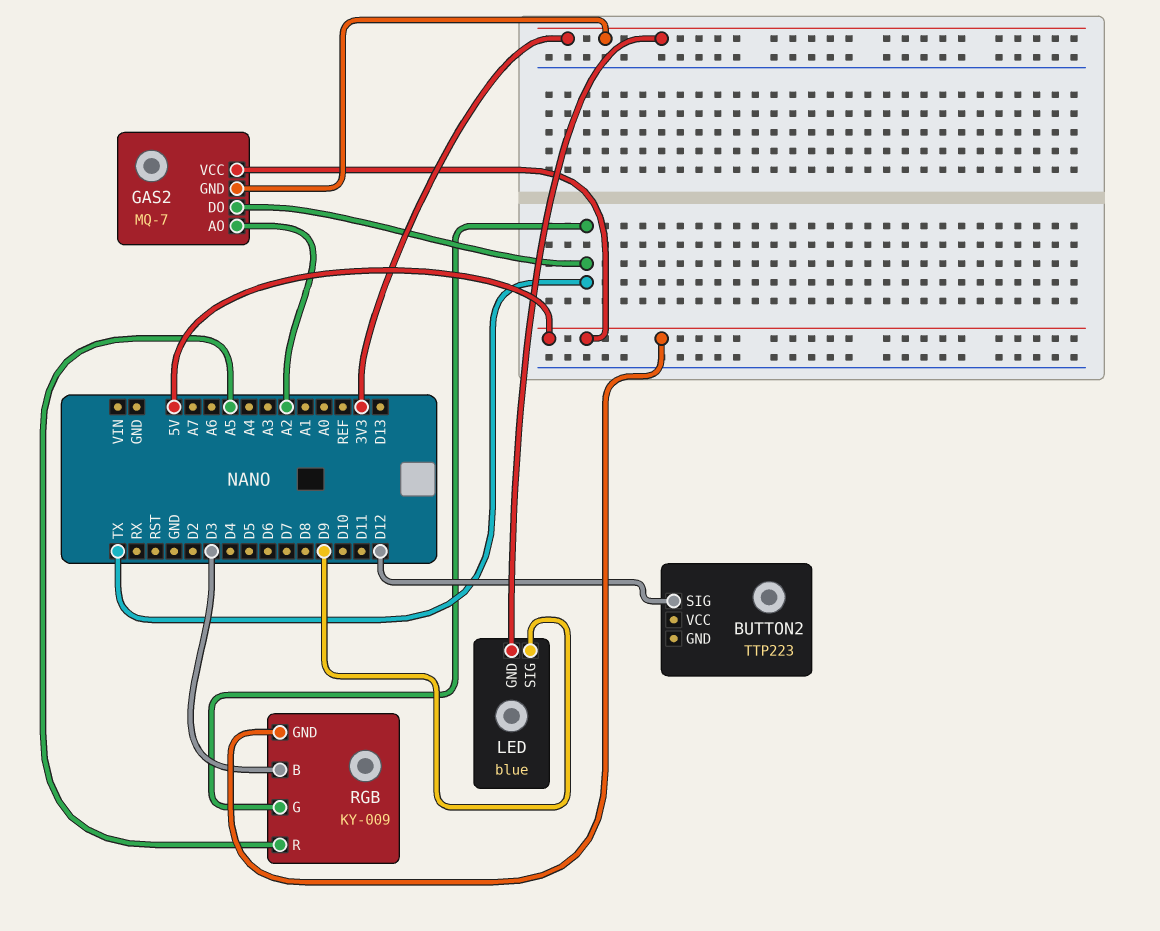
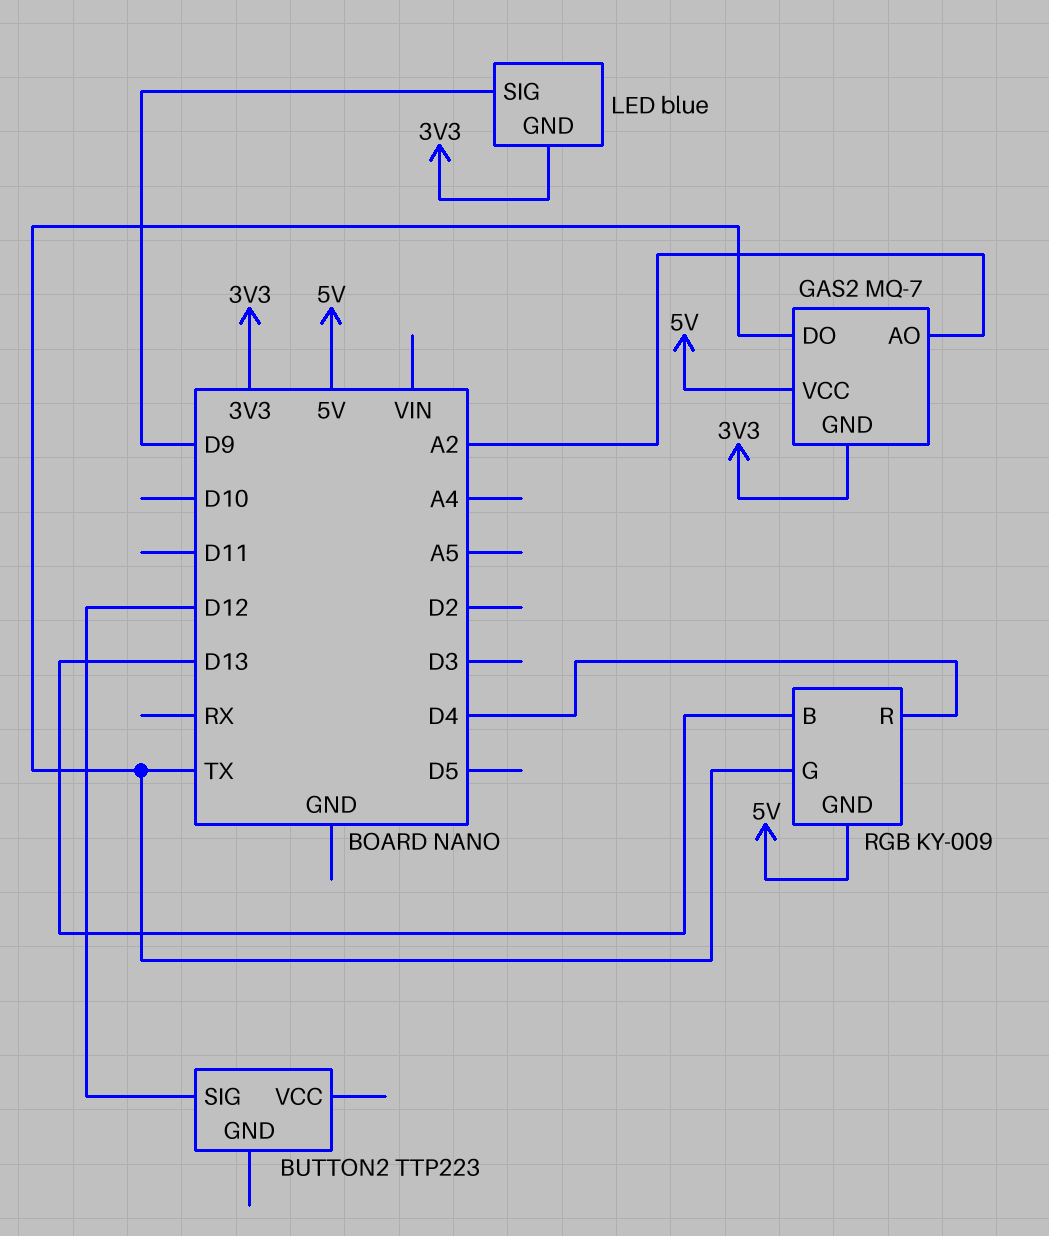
RGB pin B: D3 -> D13
RGB pin R: A5 -> D4

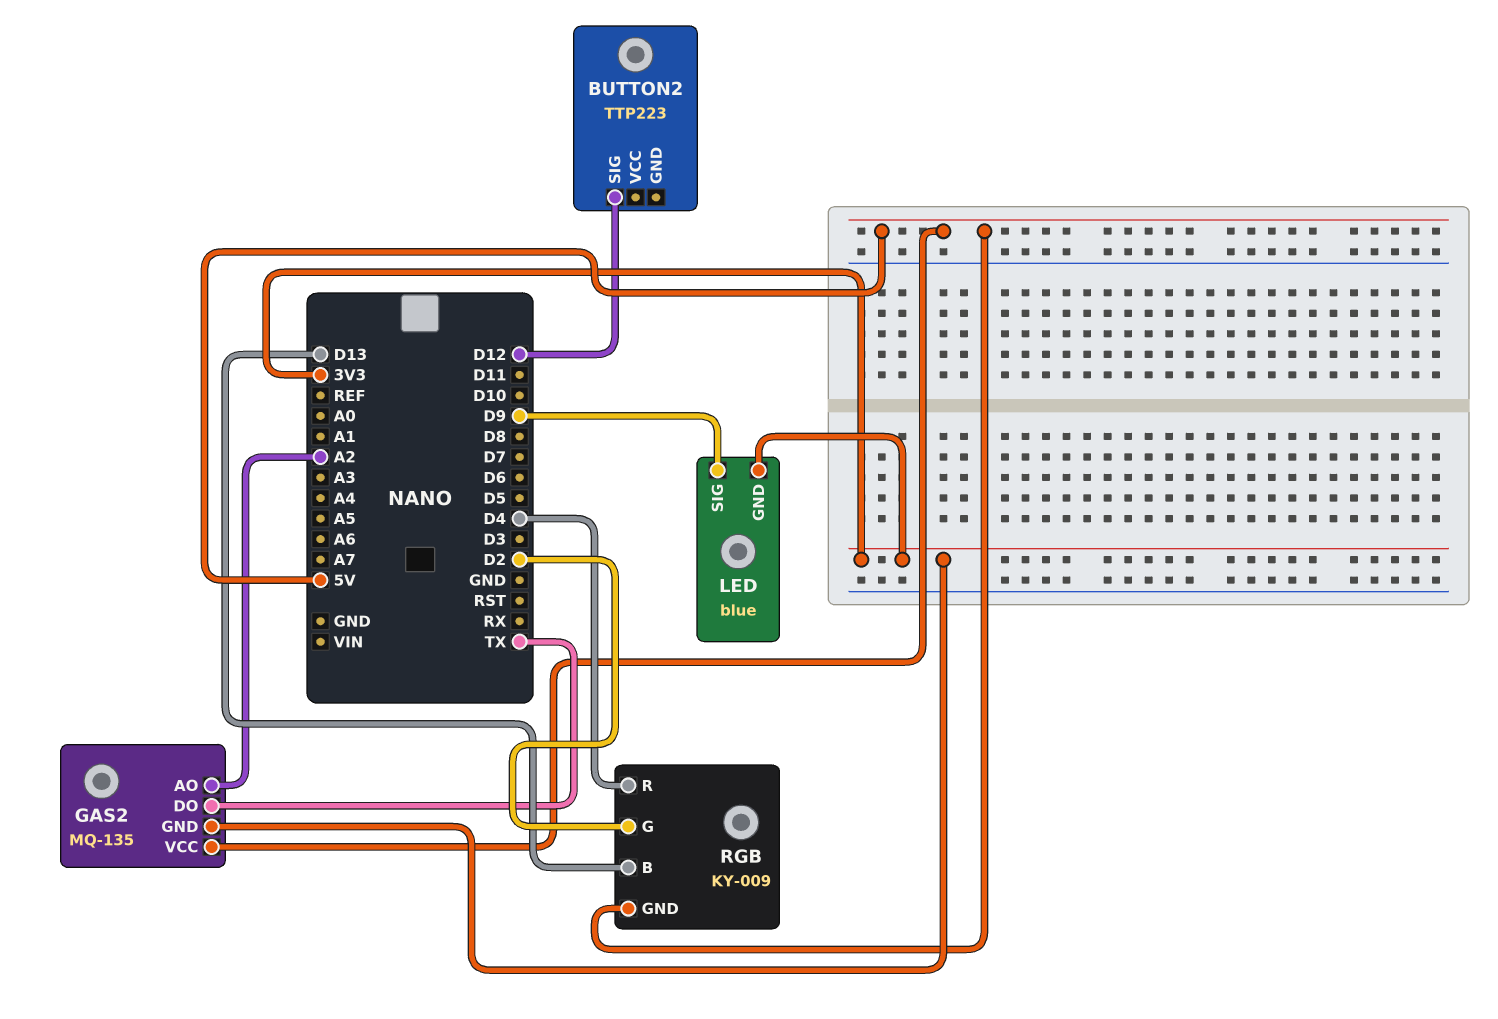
GAS2: MQ-7 -> MQ-135
RGB pin G: TX -> D2

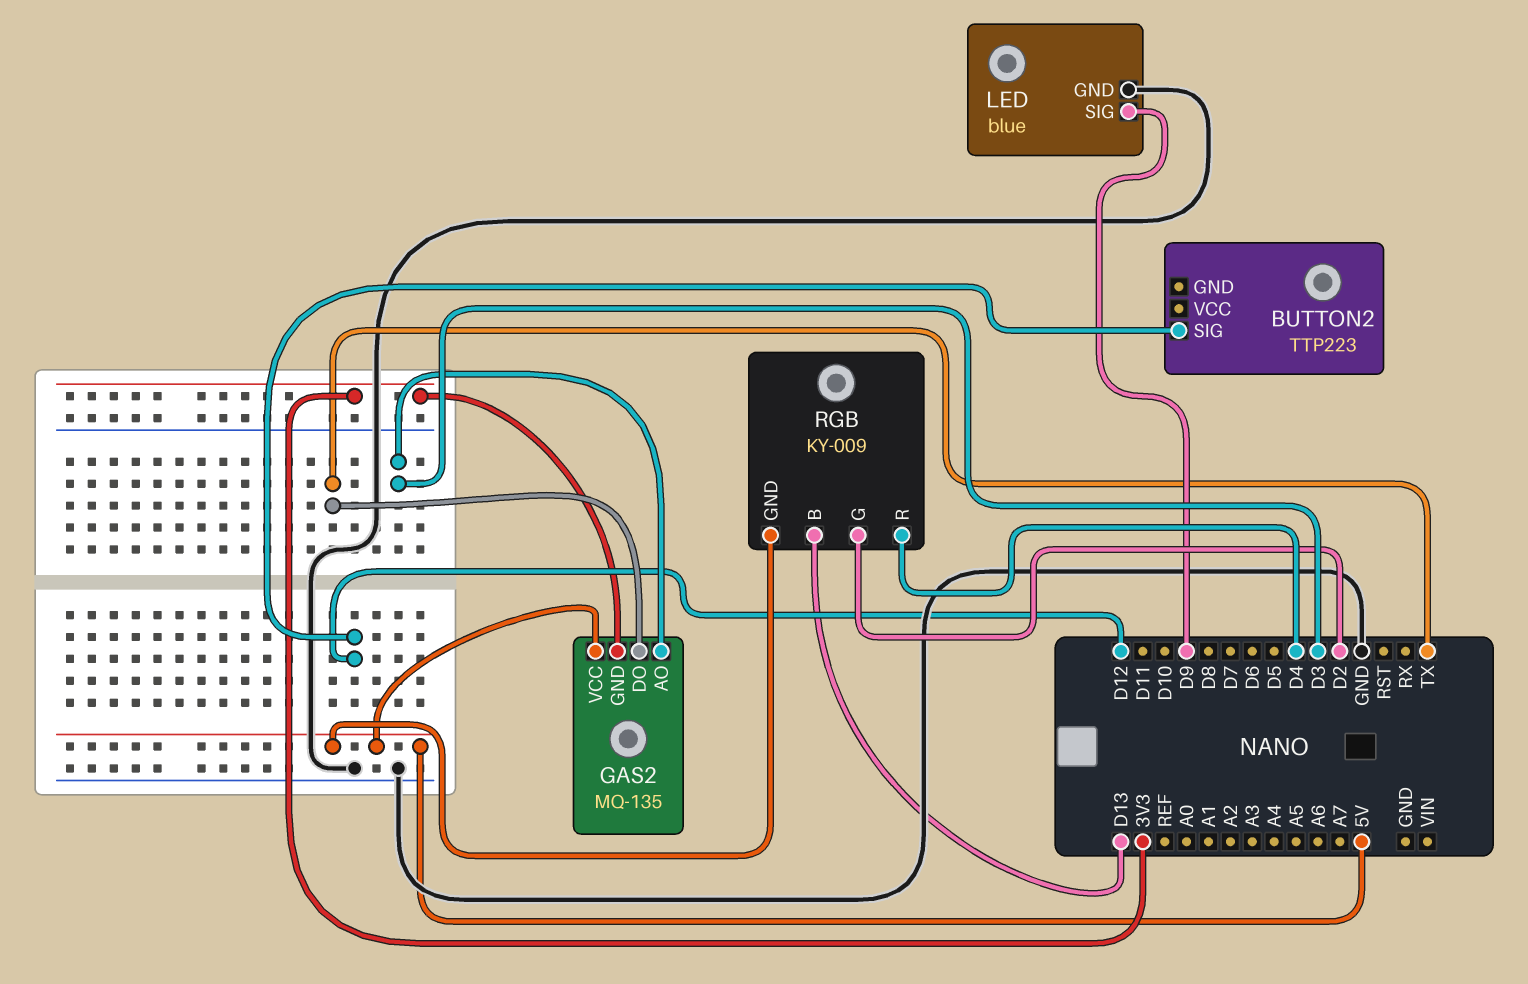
GAS2 pin AO: A2 -> D3
LED pin GND: 3V3 -> GND

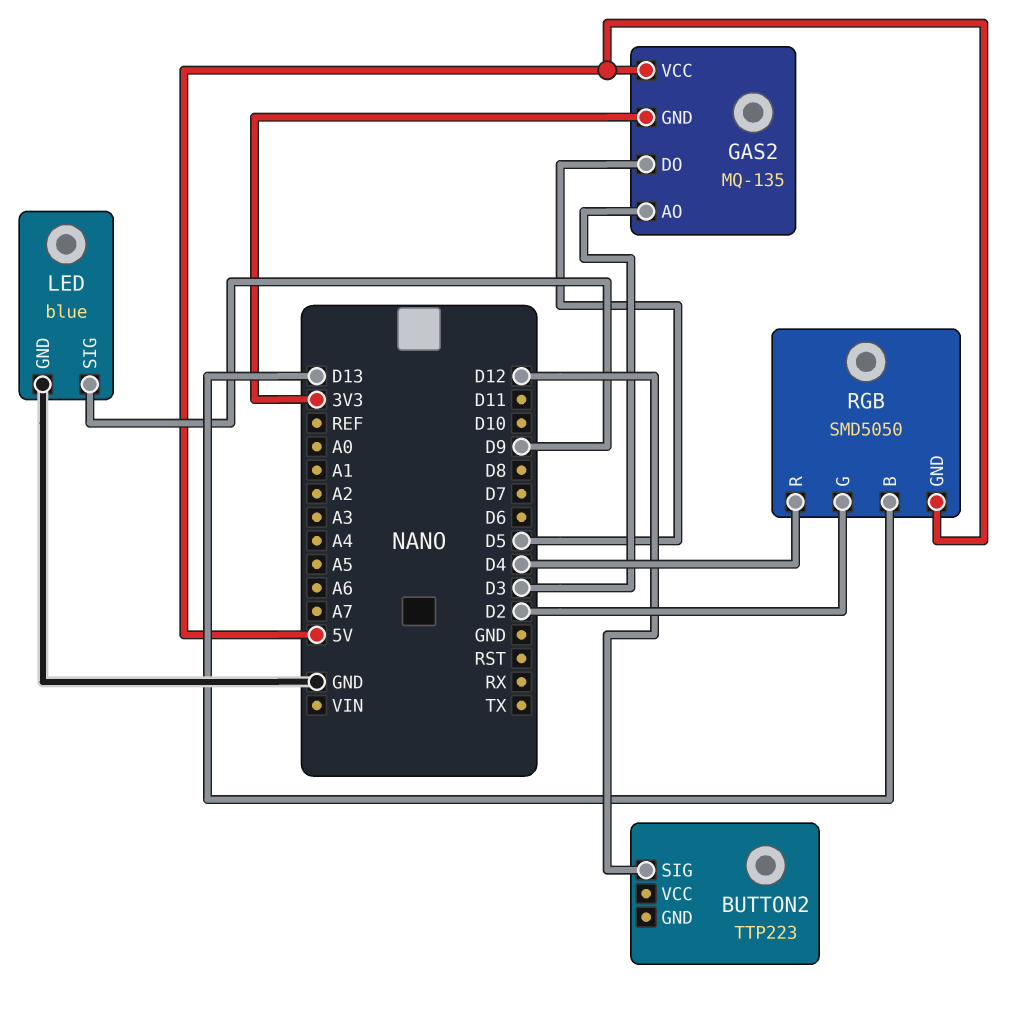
GAS2 pin DO: TX -> D5
RGB: KY-009 -> SMD5050

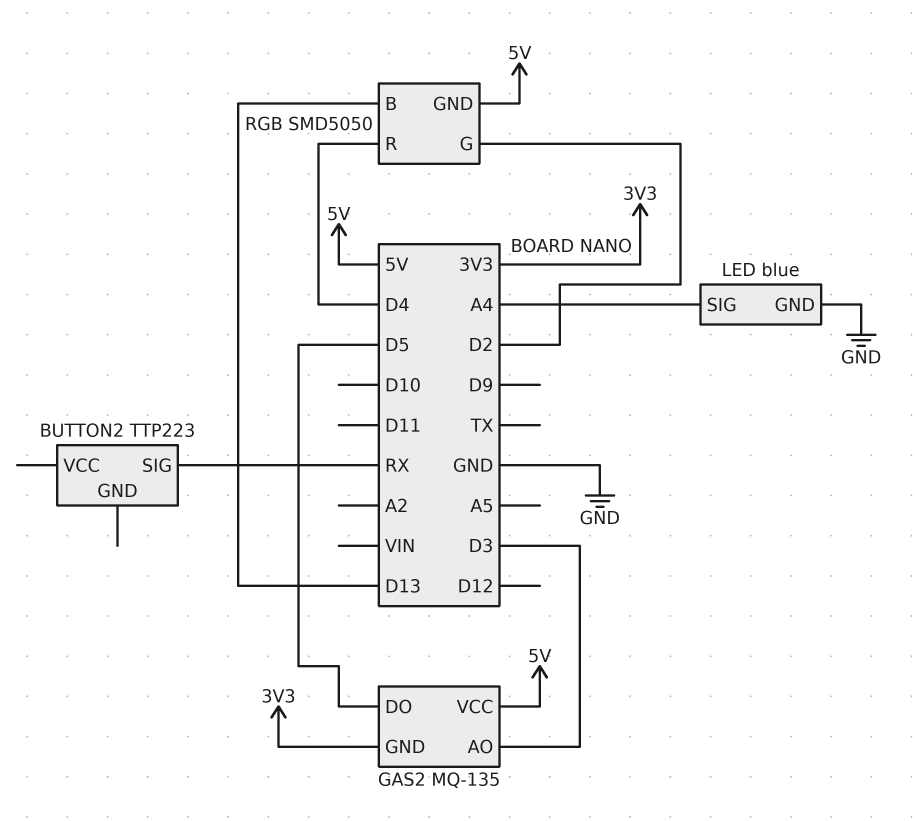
BUTTON2 pin SIG: D12 -> RX
LED pin SIG: D9 -> A4

